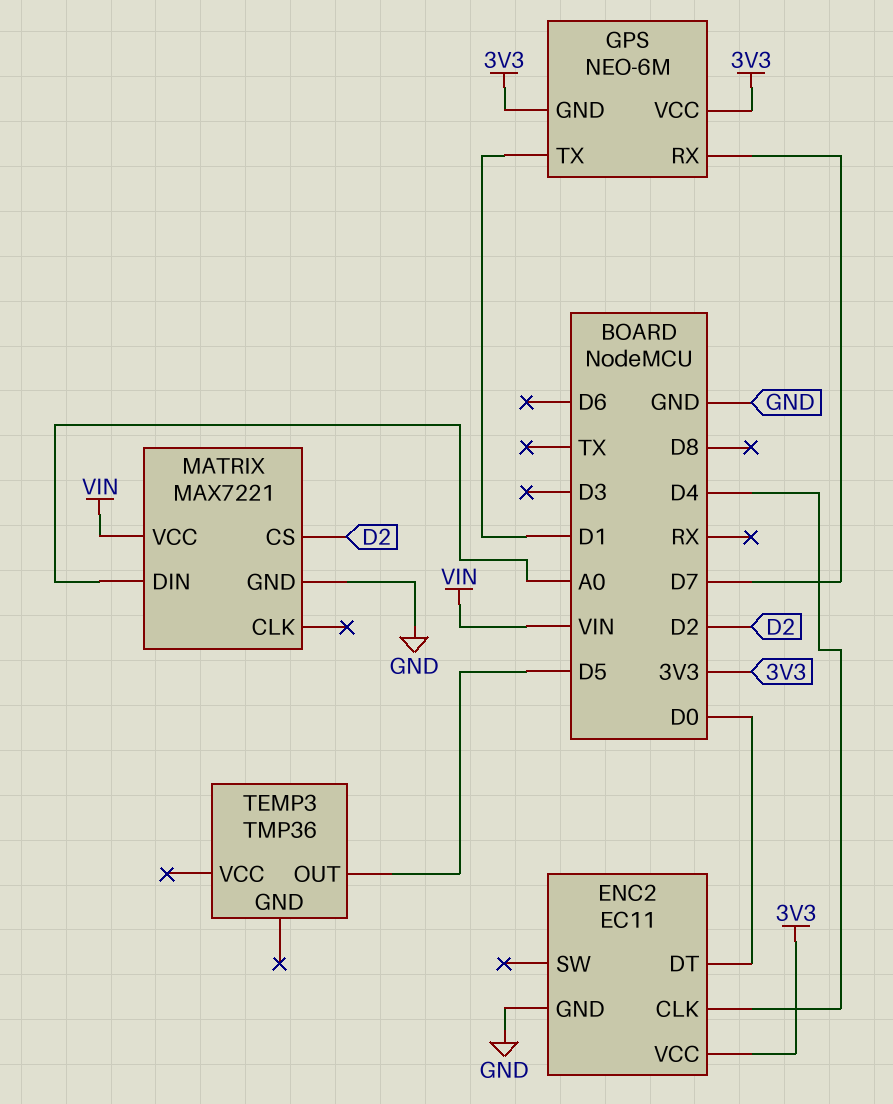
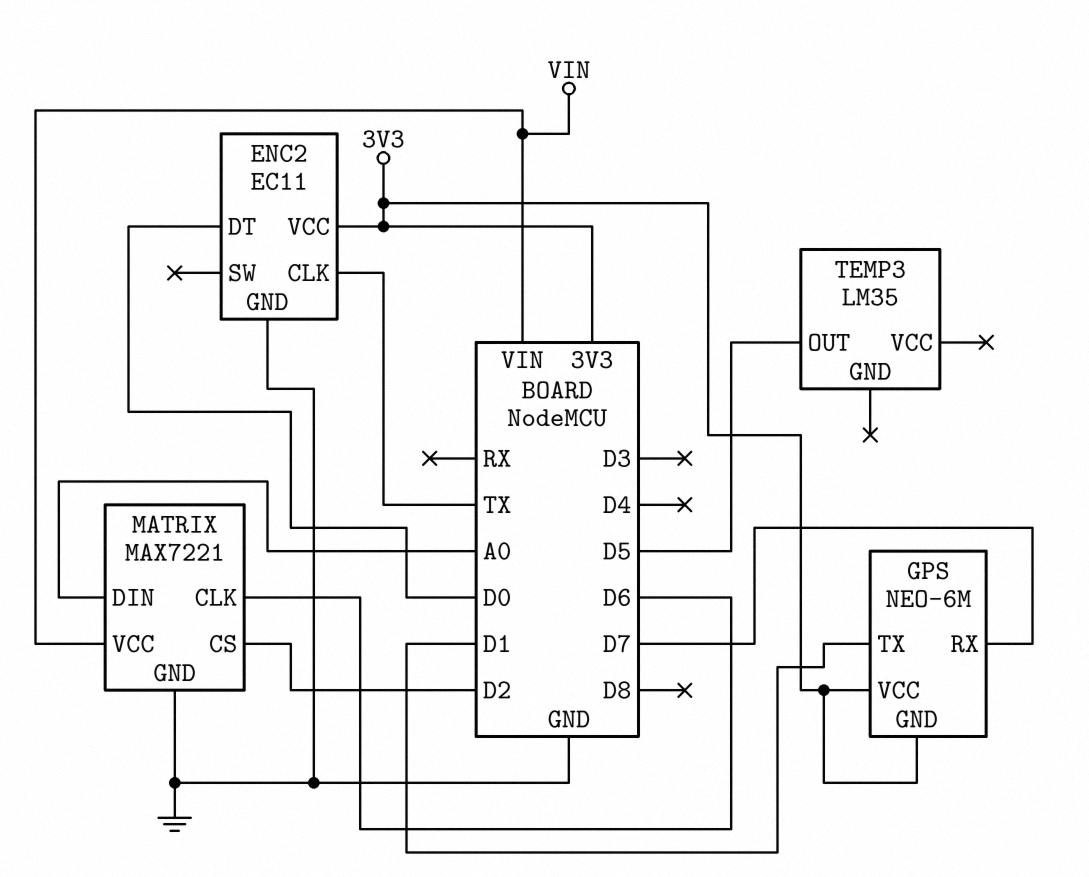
ENC2 pin CLK: D4 -> TX
MATRIX pin CLK: none -> D6
TEMP3: TMP36 -> LM35

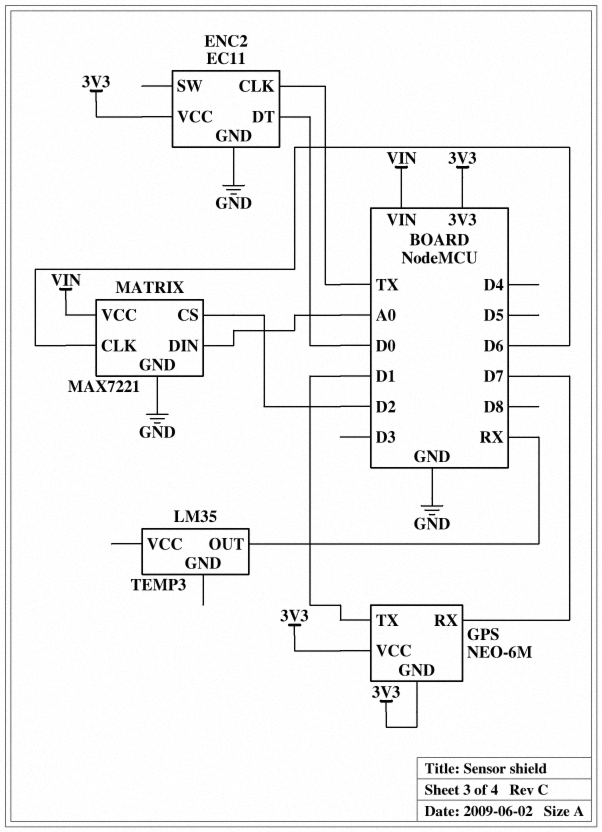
TEMP3 pin OUT: D5 -> RX

